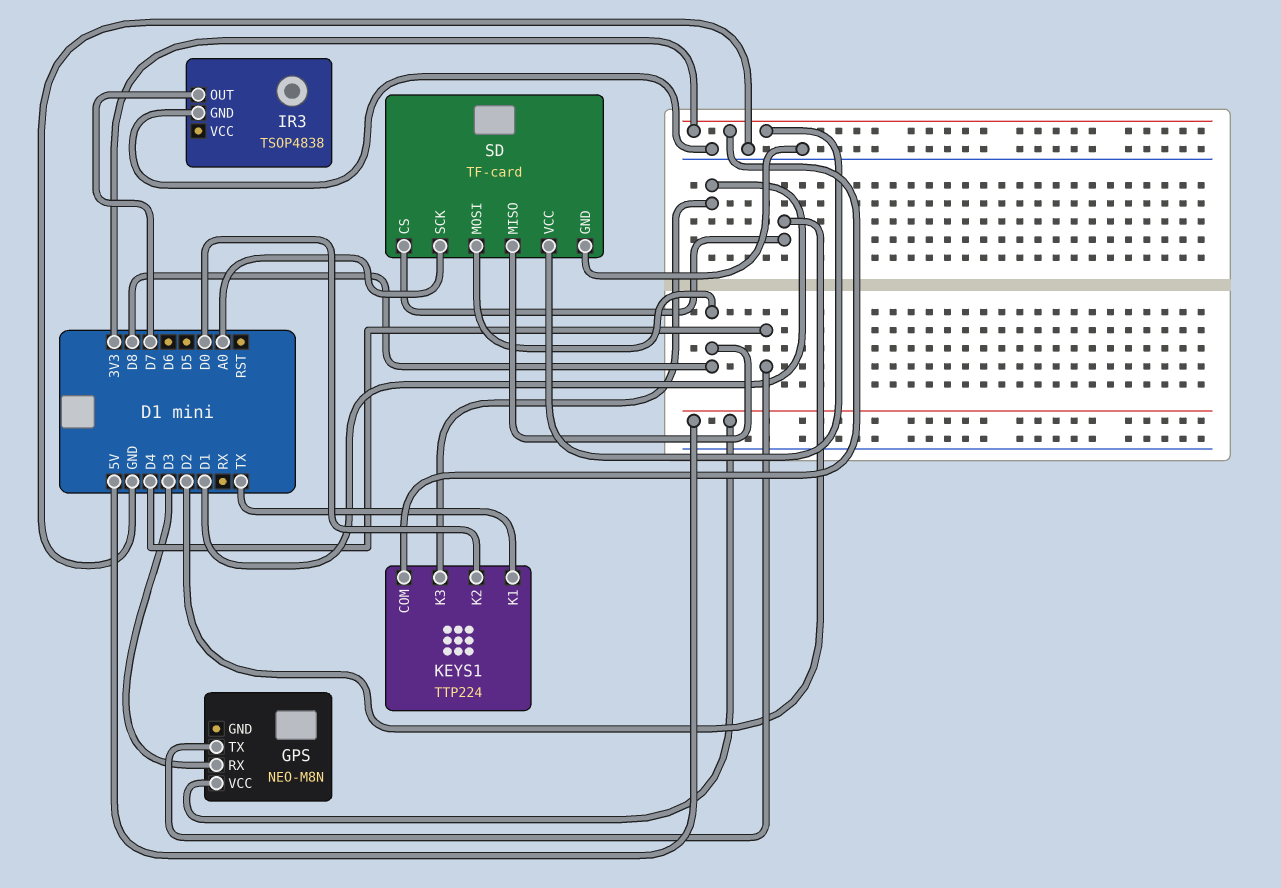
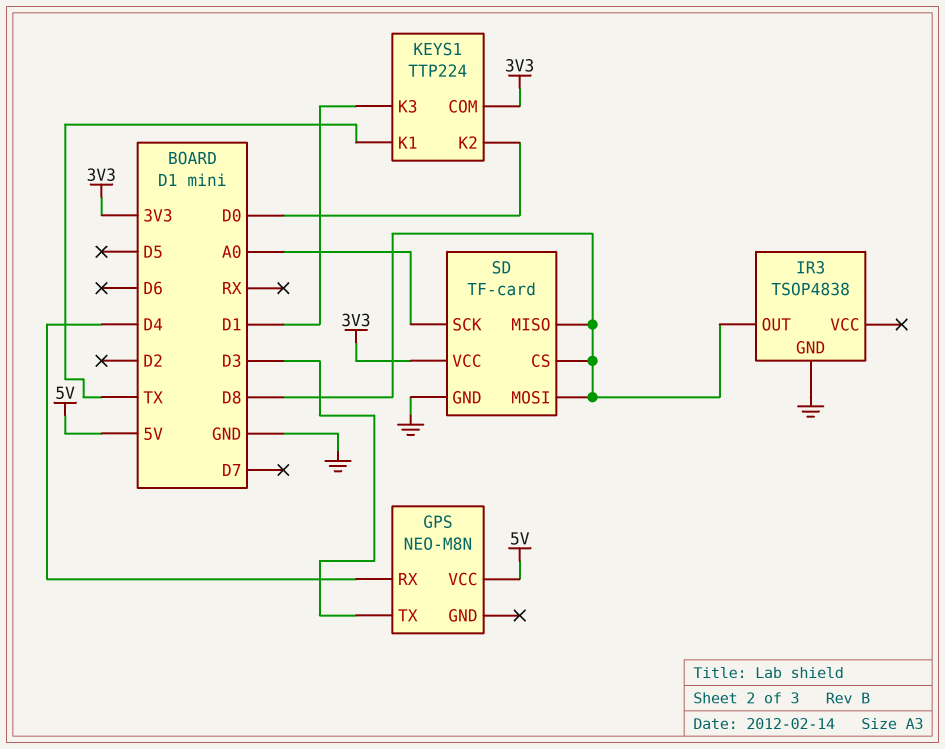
GPS pin RX: D3 -> D4
GPS pin TX: D4 -> D3
IR3 pin OUT: D7 -> D8
SD pin CS: D2 -> D8

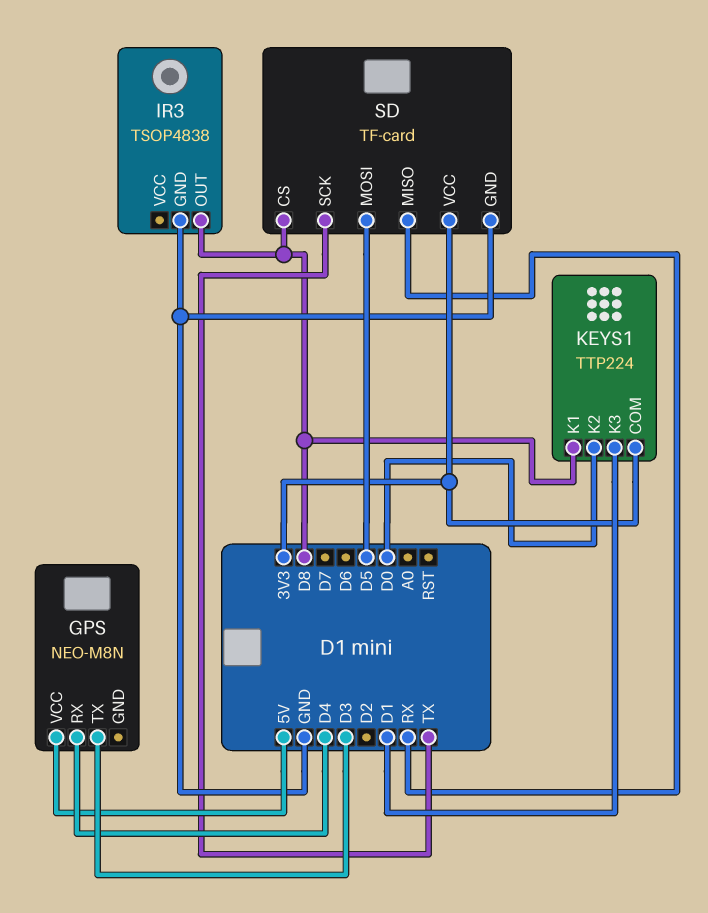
KEYS1 pin K1: TX -> D8
SD pin MISO: D8 -> RX
SD pin MOSI: D8 -> D5
SD pin SCK: A0 -> TX

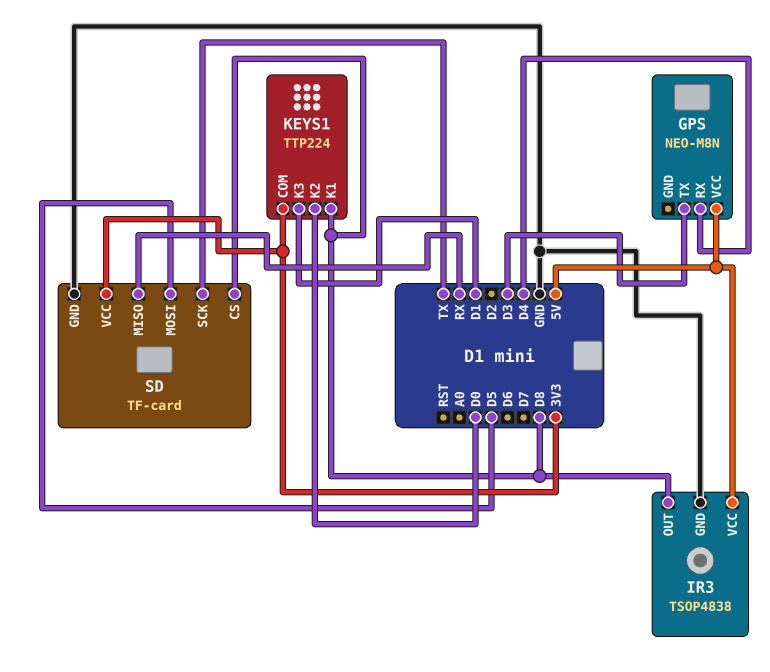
IR3 pin VCC: none -> 5V

